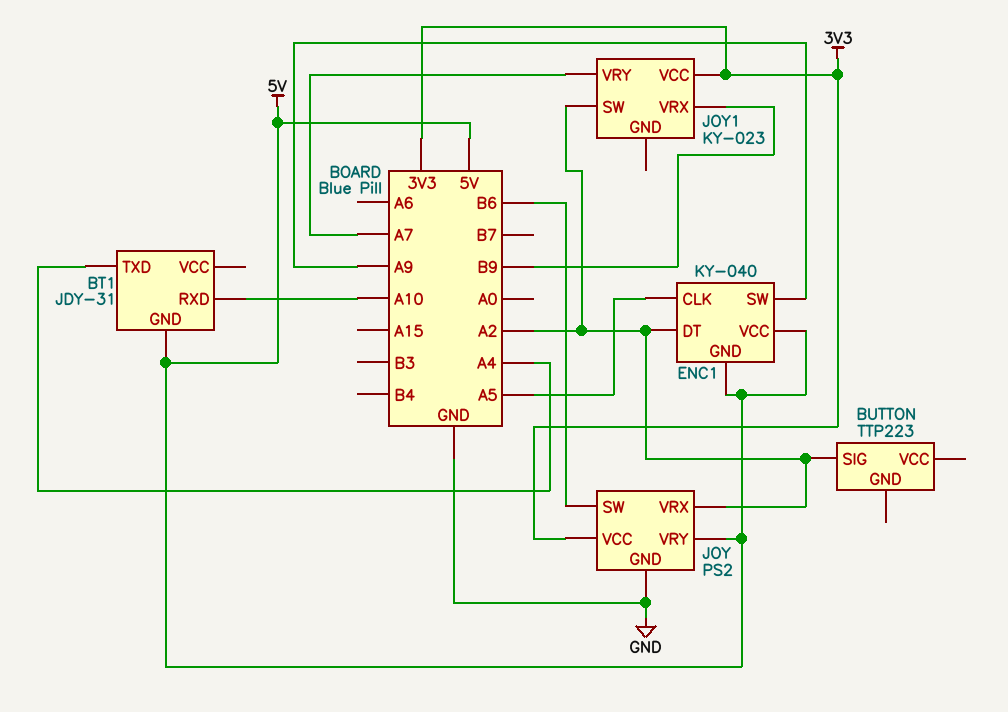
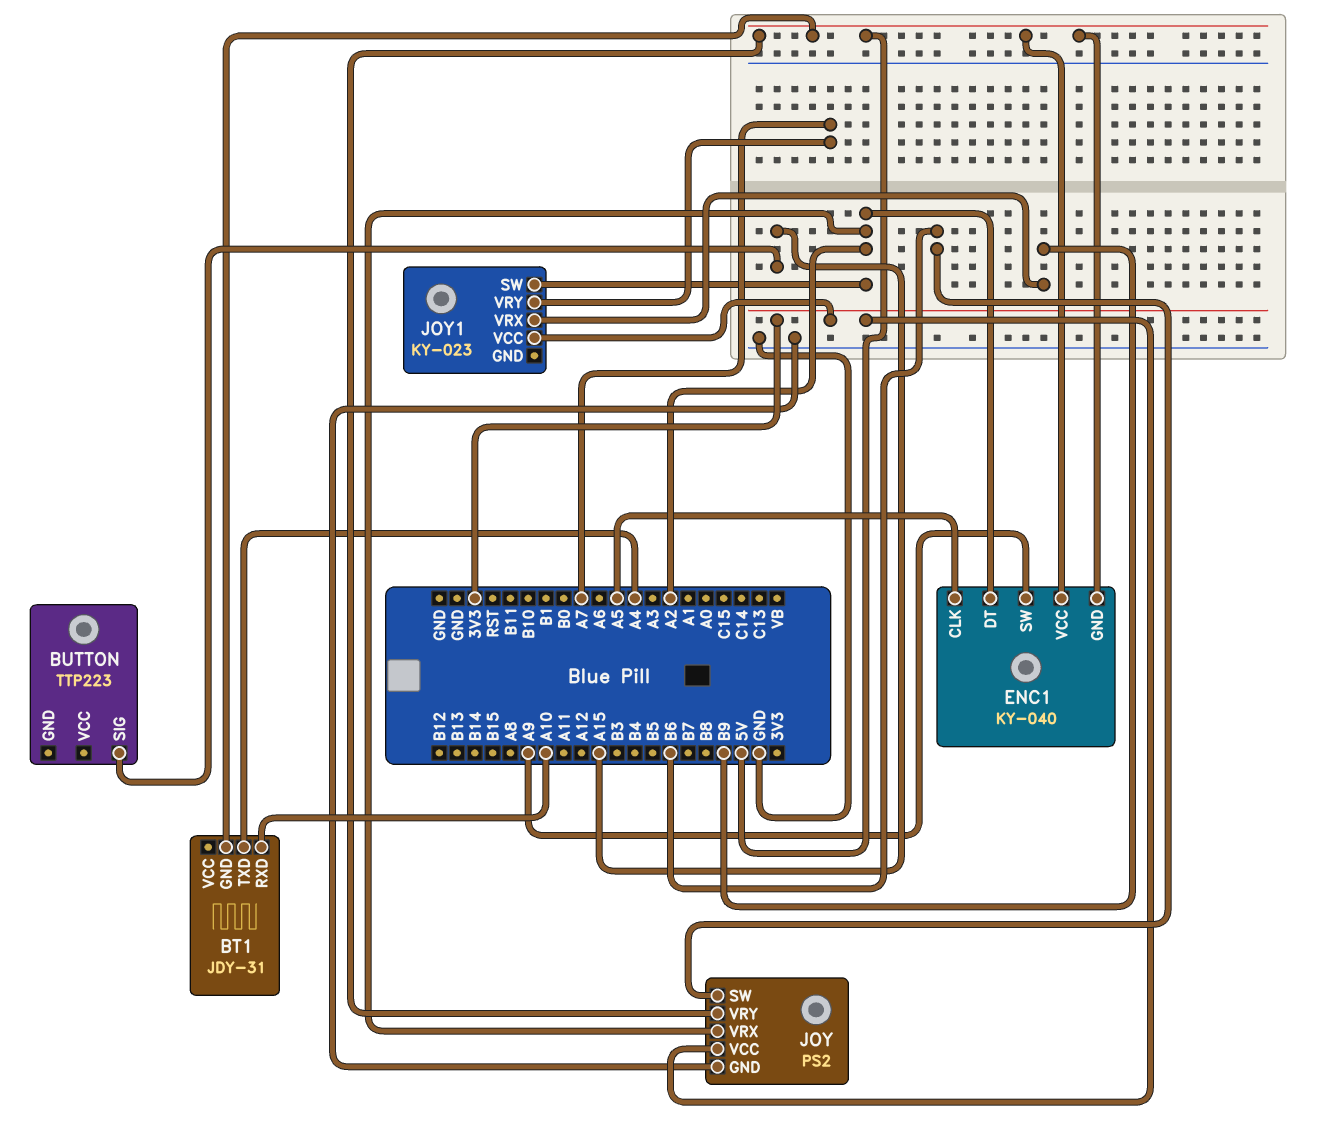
BUTTON pin SIG: A2 -> A15

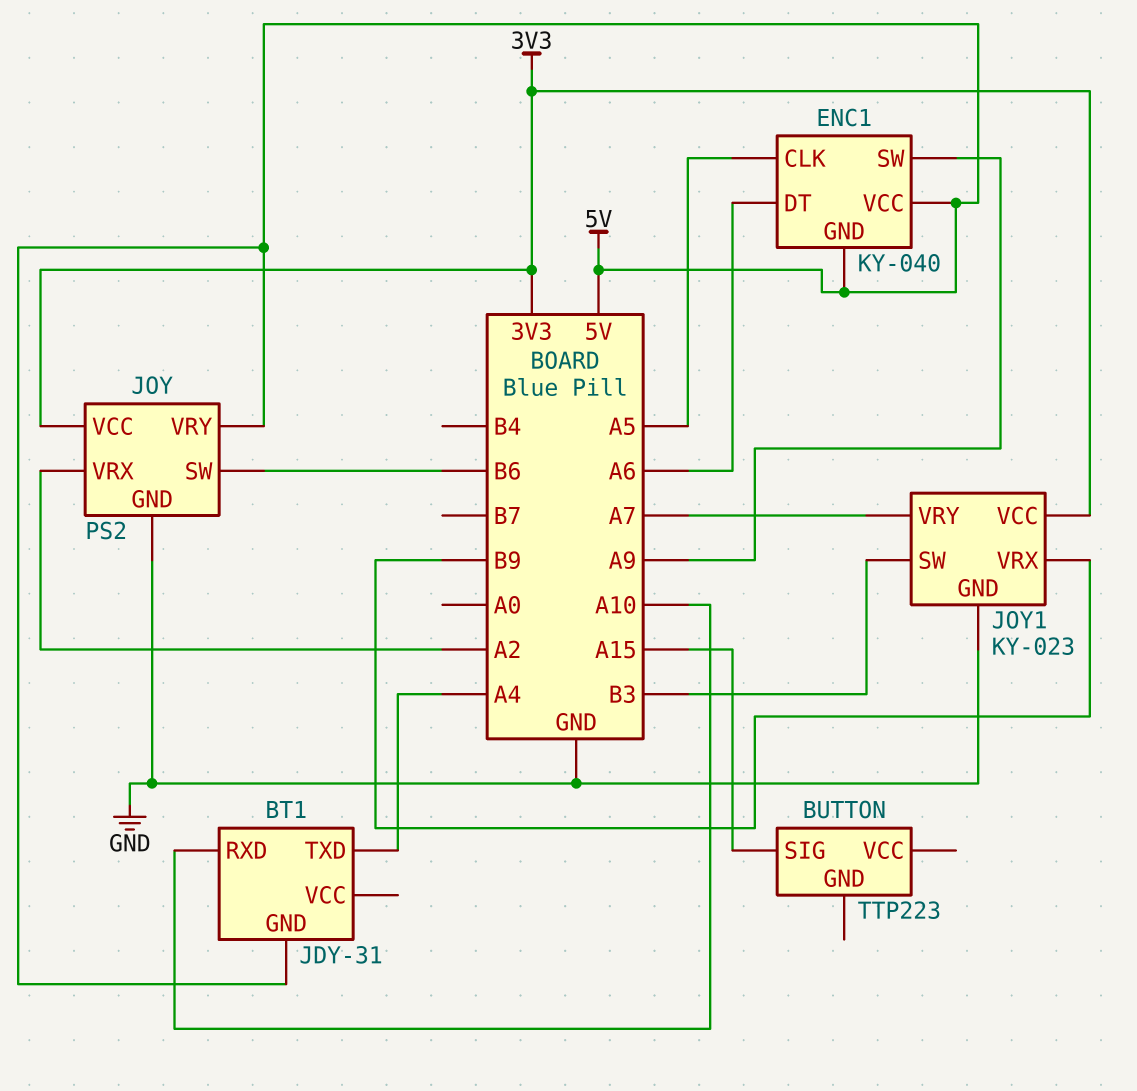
ENC1 pin DT: A2 -> A6
JOY1 pin GND: none -> GND
JOY1 pin SW: A2 -> B3

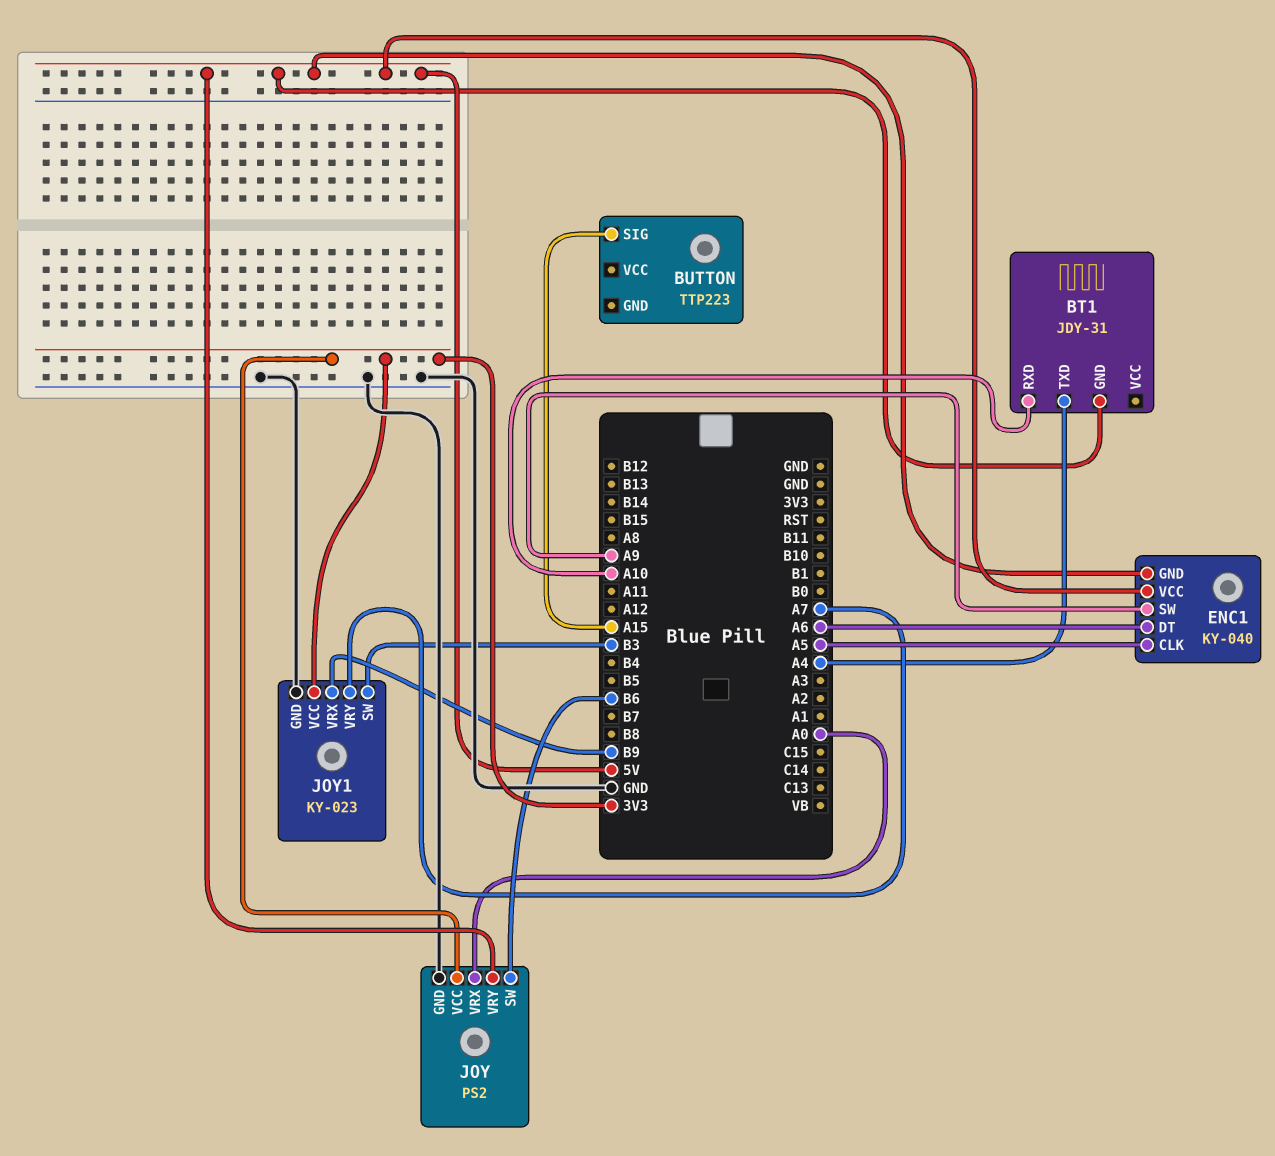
JOY pin VRX: A2 -> A0

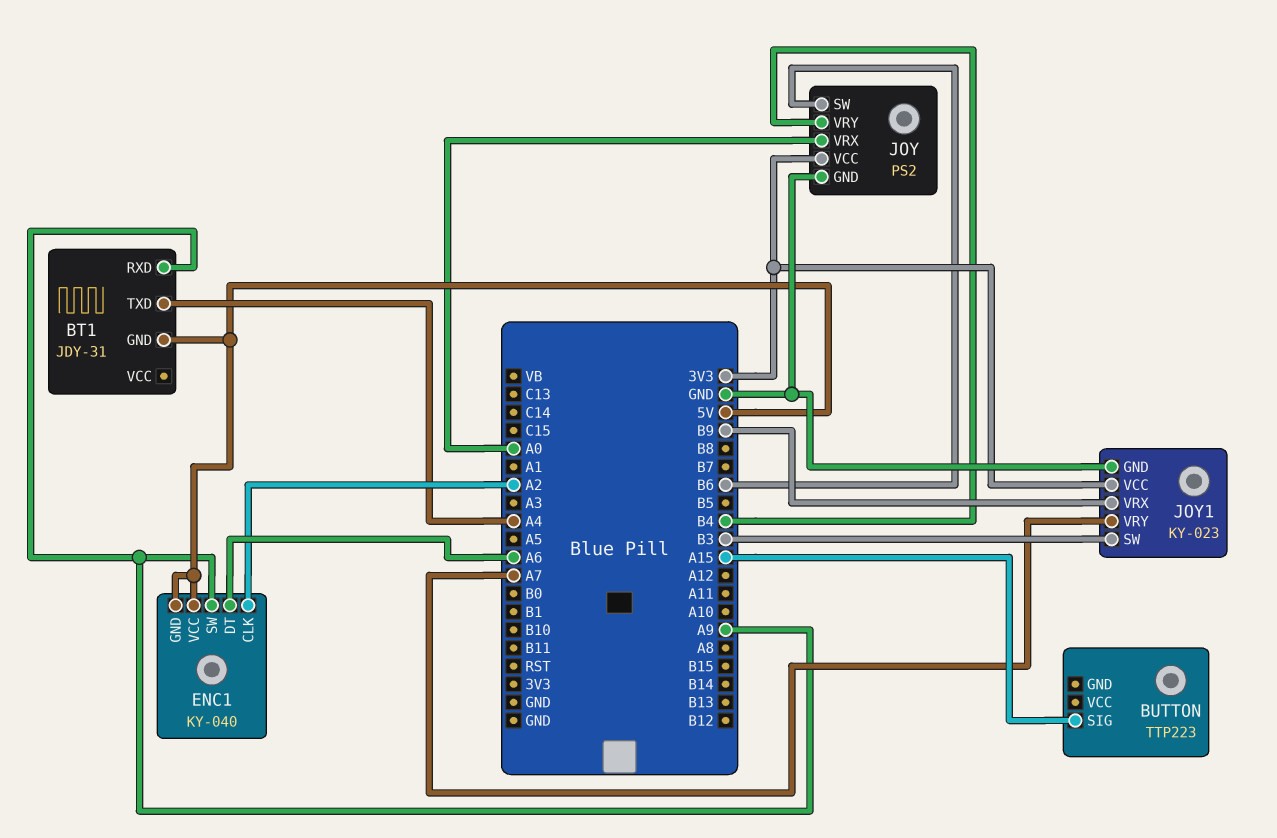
BT1 pin RXD: A10 -> A9
ENC1 pin CLK: A5 -> A2
JOY pin VRY: 5V -> B4

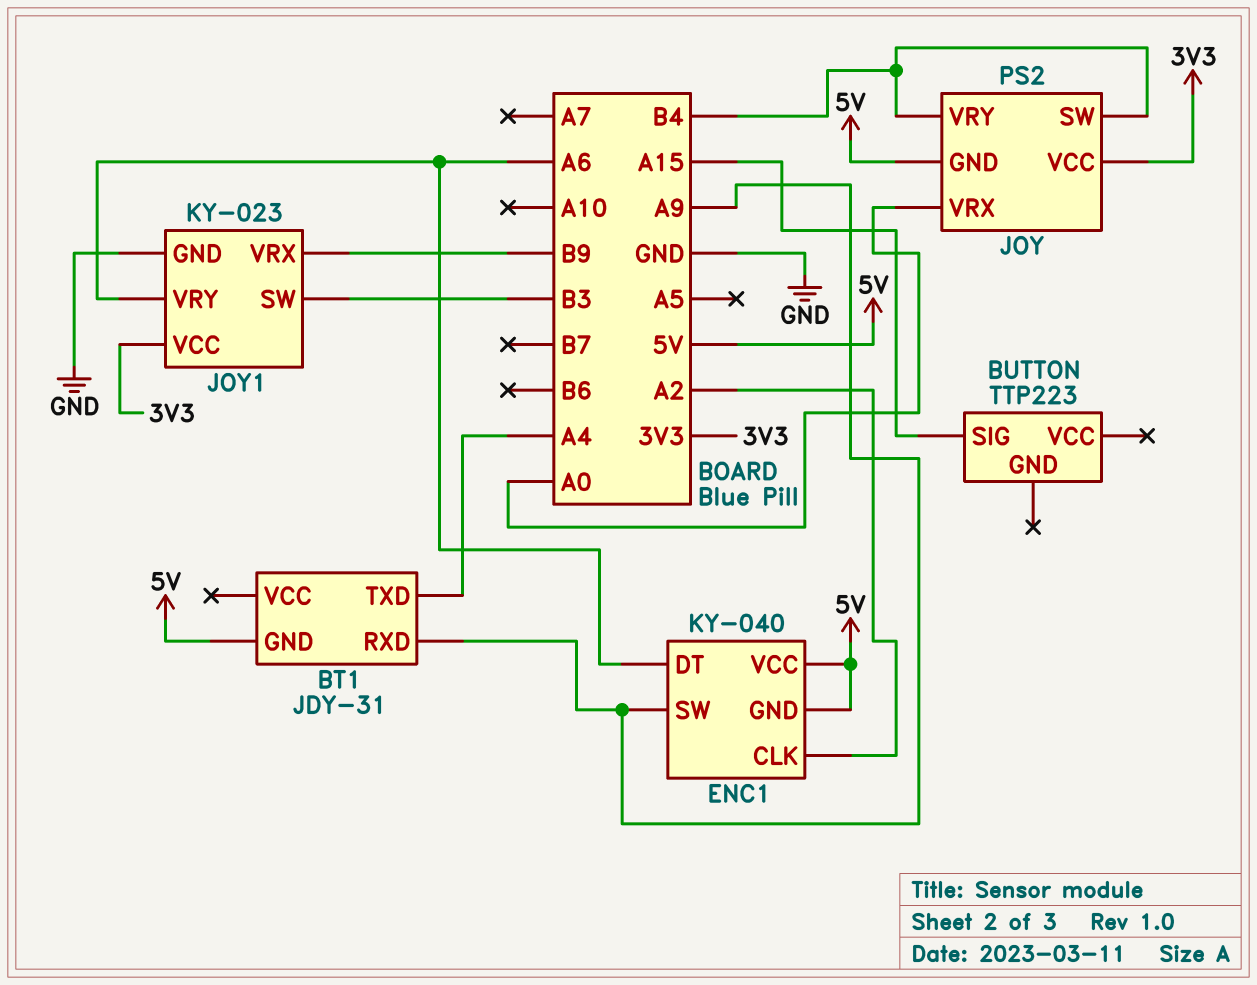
JOY pin GND: GND -> 5V
JOY pin SW: B6 -> B4
JOY1 pin VRY: A7 -> A6

